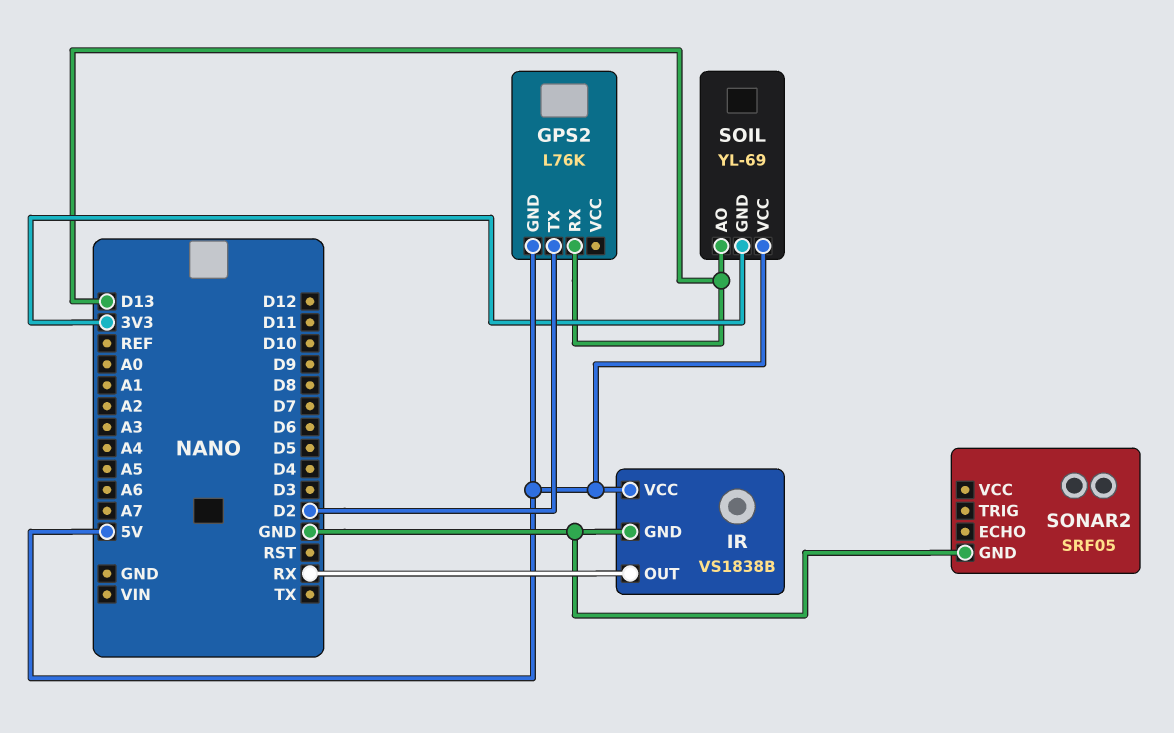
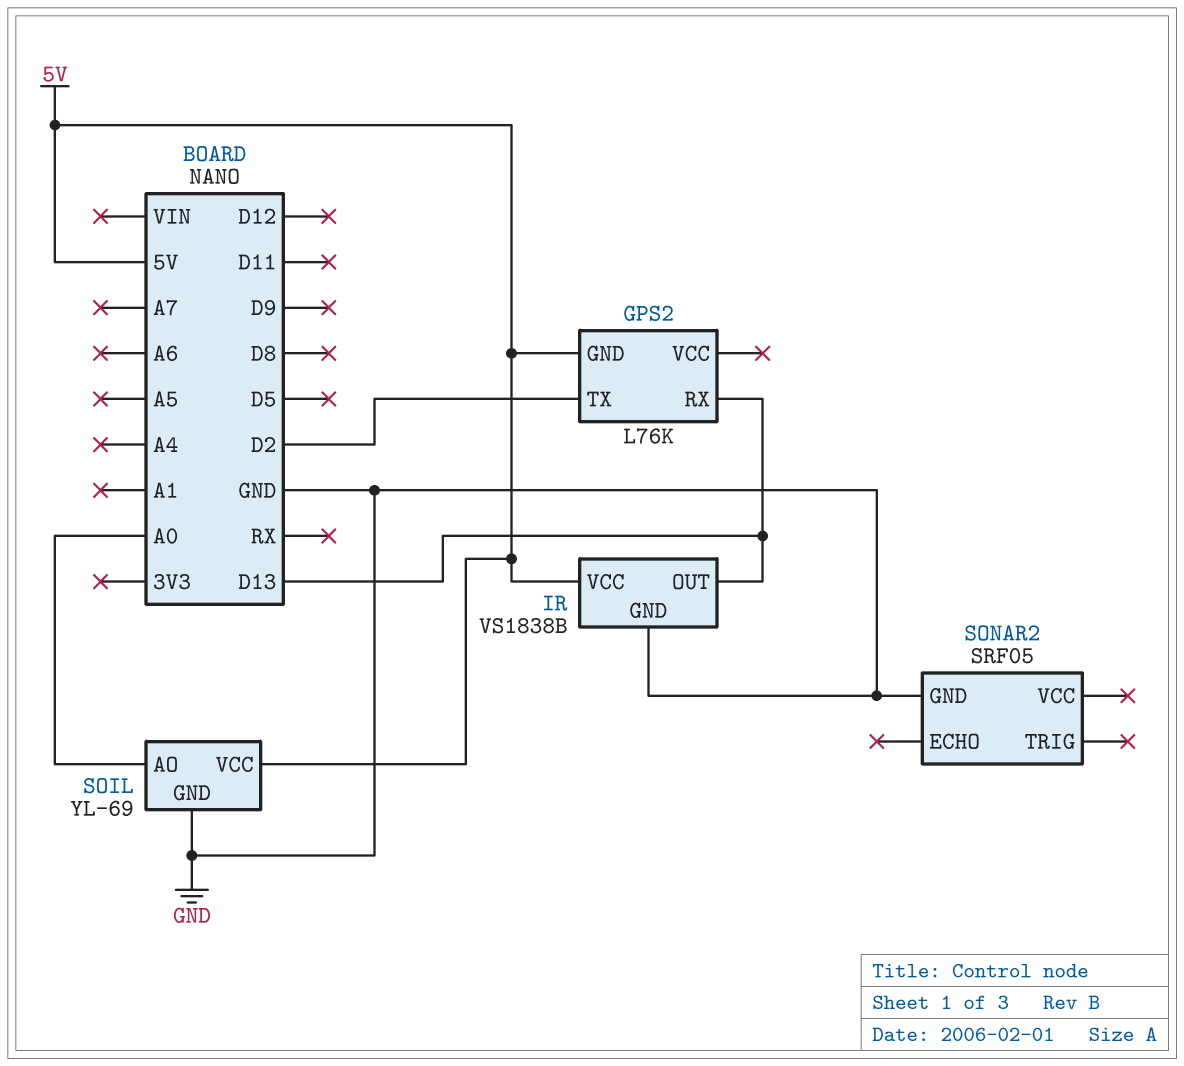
IR pin OUT: RX -> D13
SOIL pin AO: D13 -> A0
SOIL pin GND: 3V3 -> GND

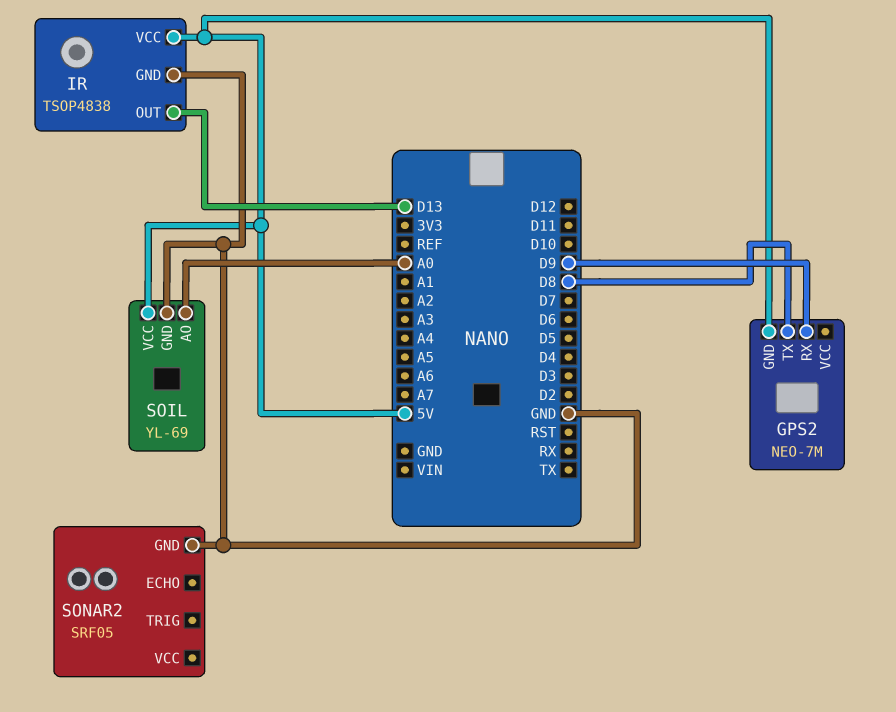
GPS2: L76K -> NEO-7M
GPS2 pin RX: D13 -> D9
GPS2 pin TX: D2 -> D8
IR: VS1838B -> TSOP4838

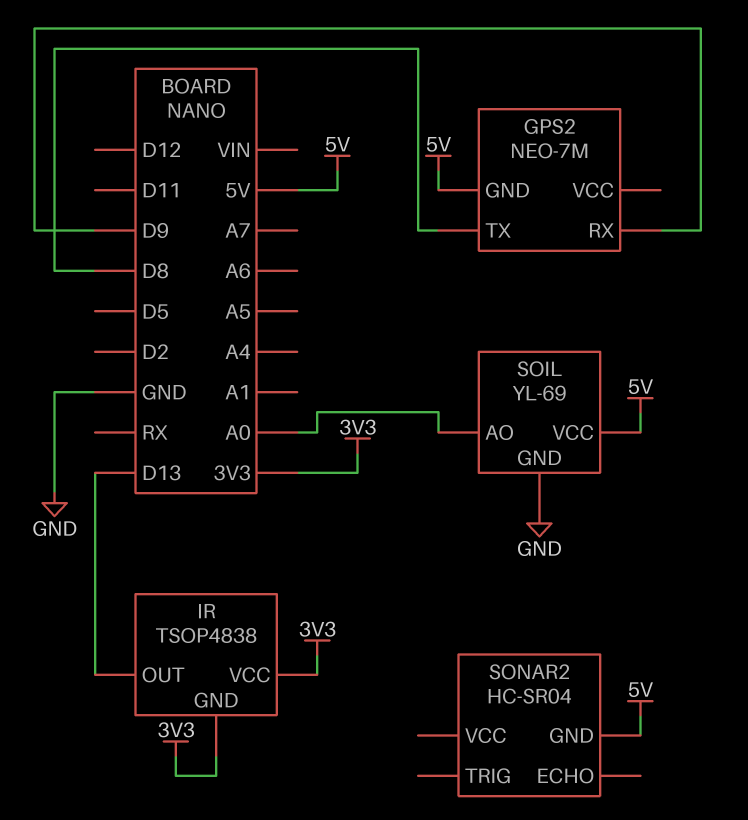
IR pin GND: GND -> 3V3
IR pin VCC: 5V -> 3V3
SONAR2: SRF05 -> HC-SR04
SONAR2 pin GND: GND -> 5V

